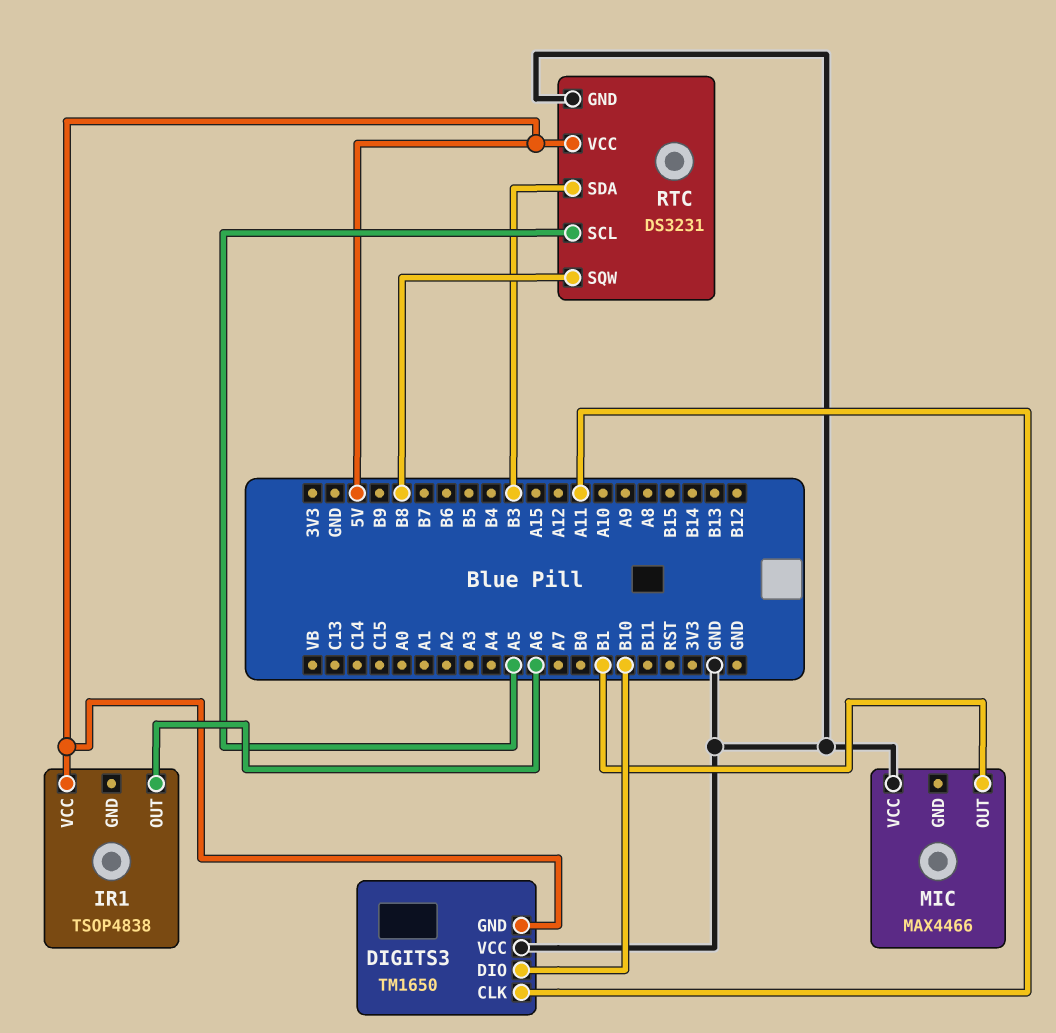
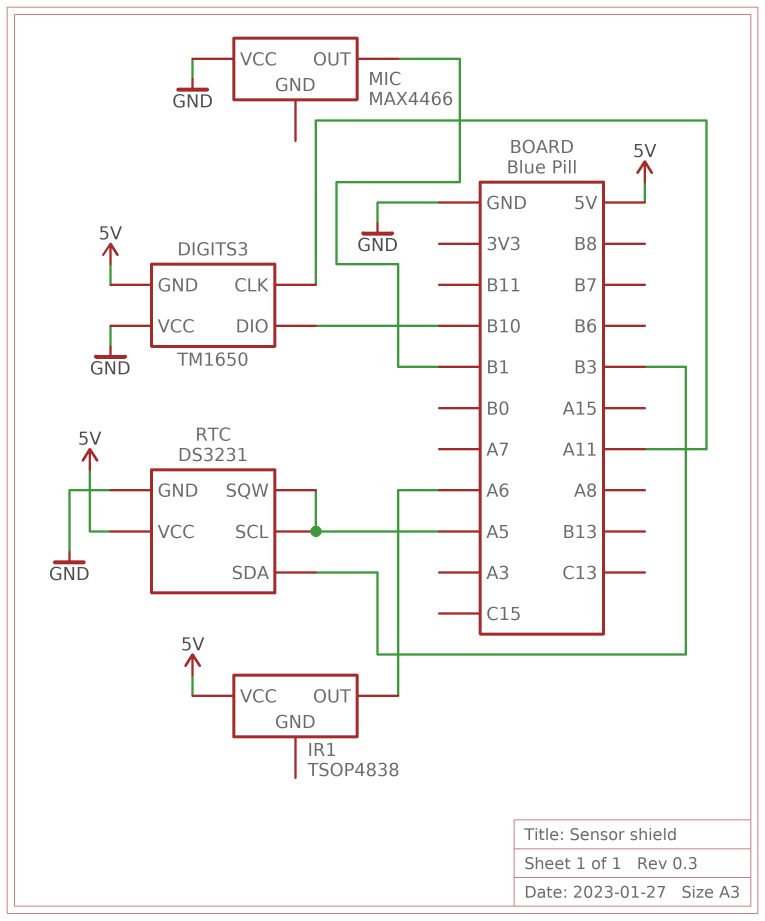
RTC pin SQW: B8 -> A5

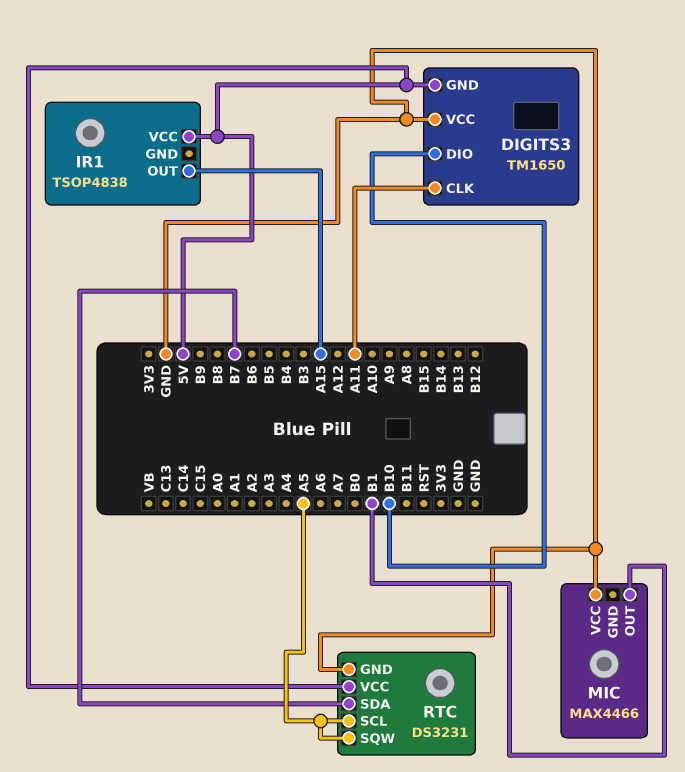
IR1 pin OUT: A6 -> A15
RTC pin SDA: B3 -> B7

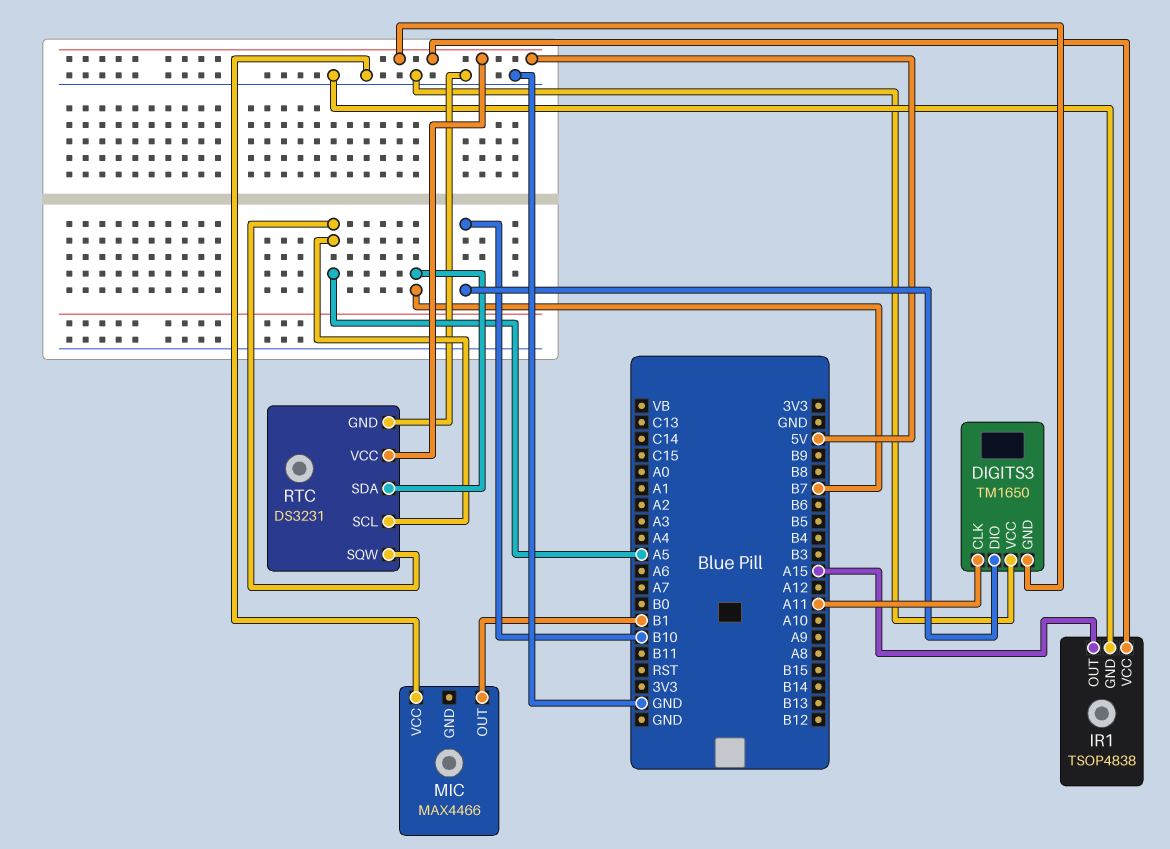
IR1 pin GND: none -> GND

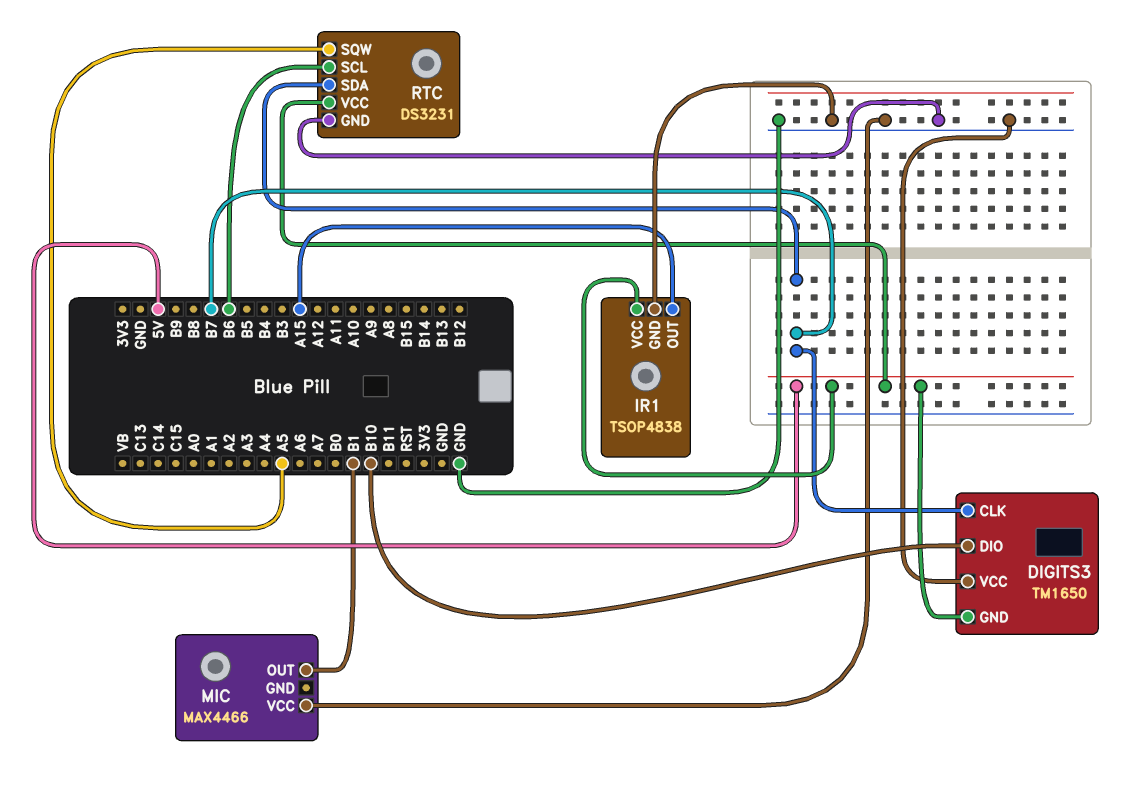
DIGITS3 pin CLK: A11 -> B7
RTC pin SCL: A5 -> B6

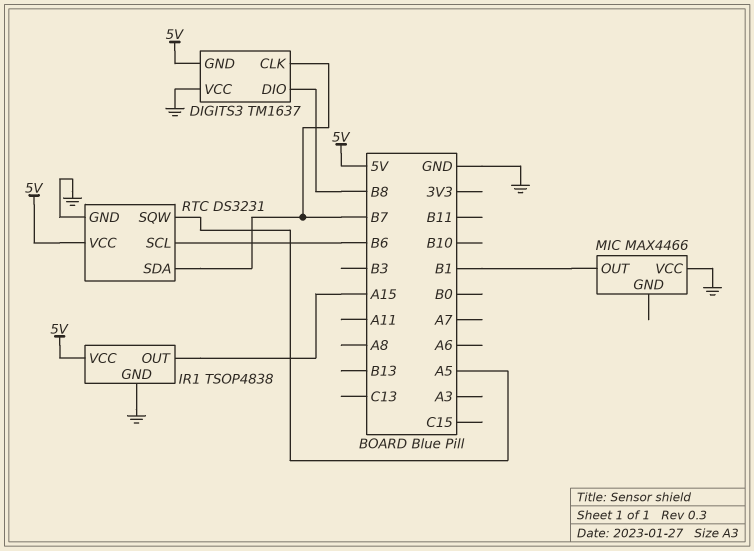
DIGITS3: TM1650 -> TM1637
DIGITS3 pin DIO: B10 -> B8

